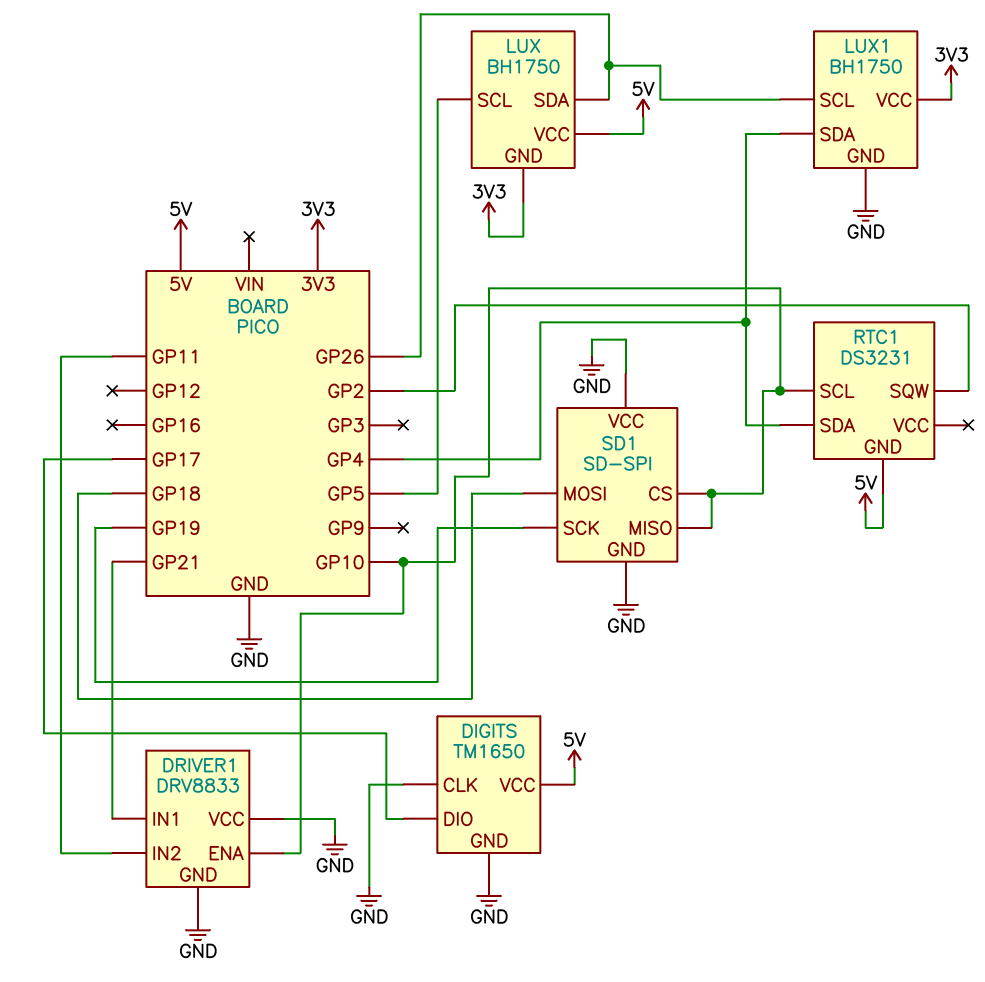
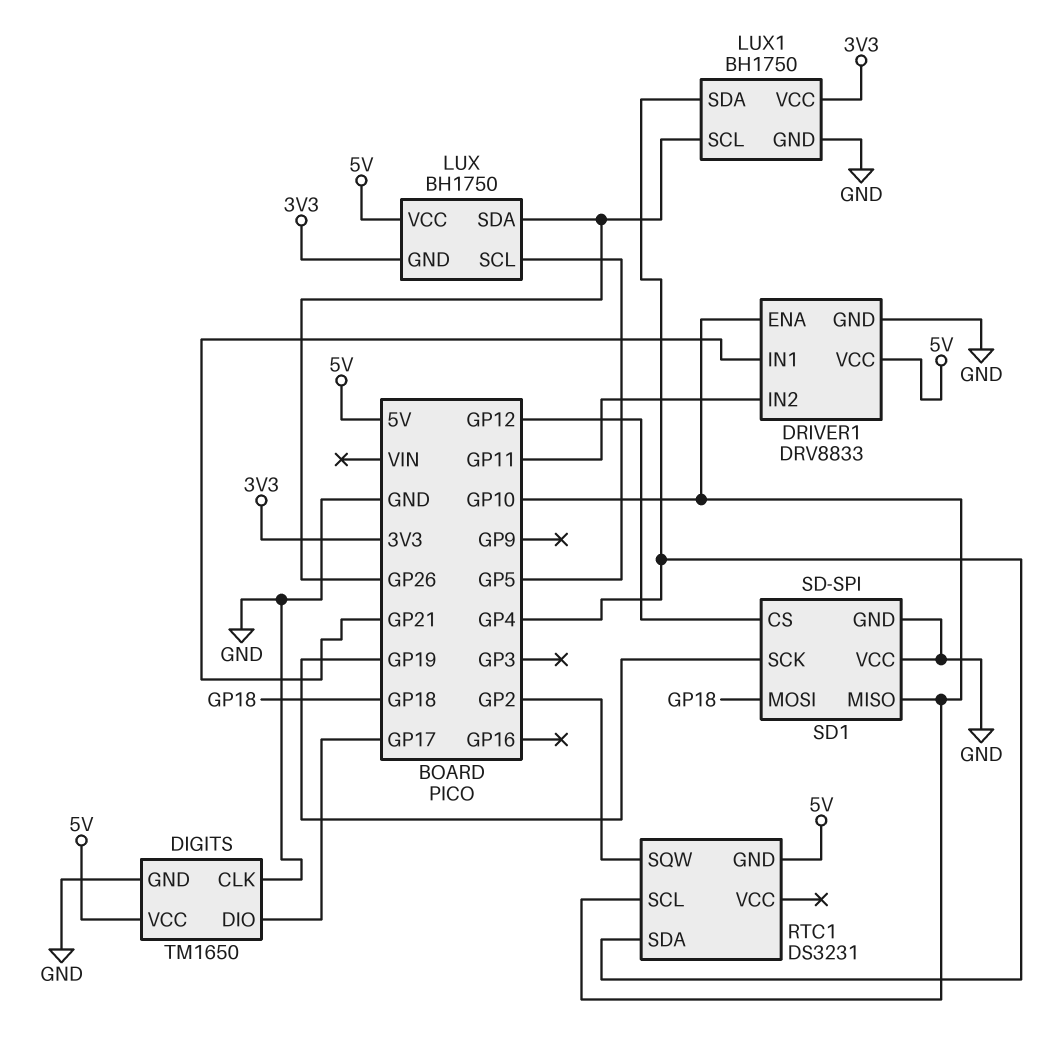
DRIVER1 pin VCC: GND -> 5V
SD1 pin CS: GP10 -> GP12

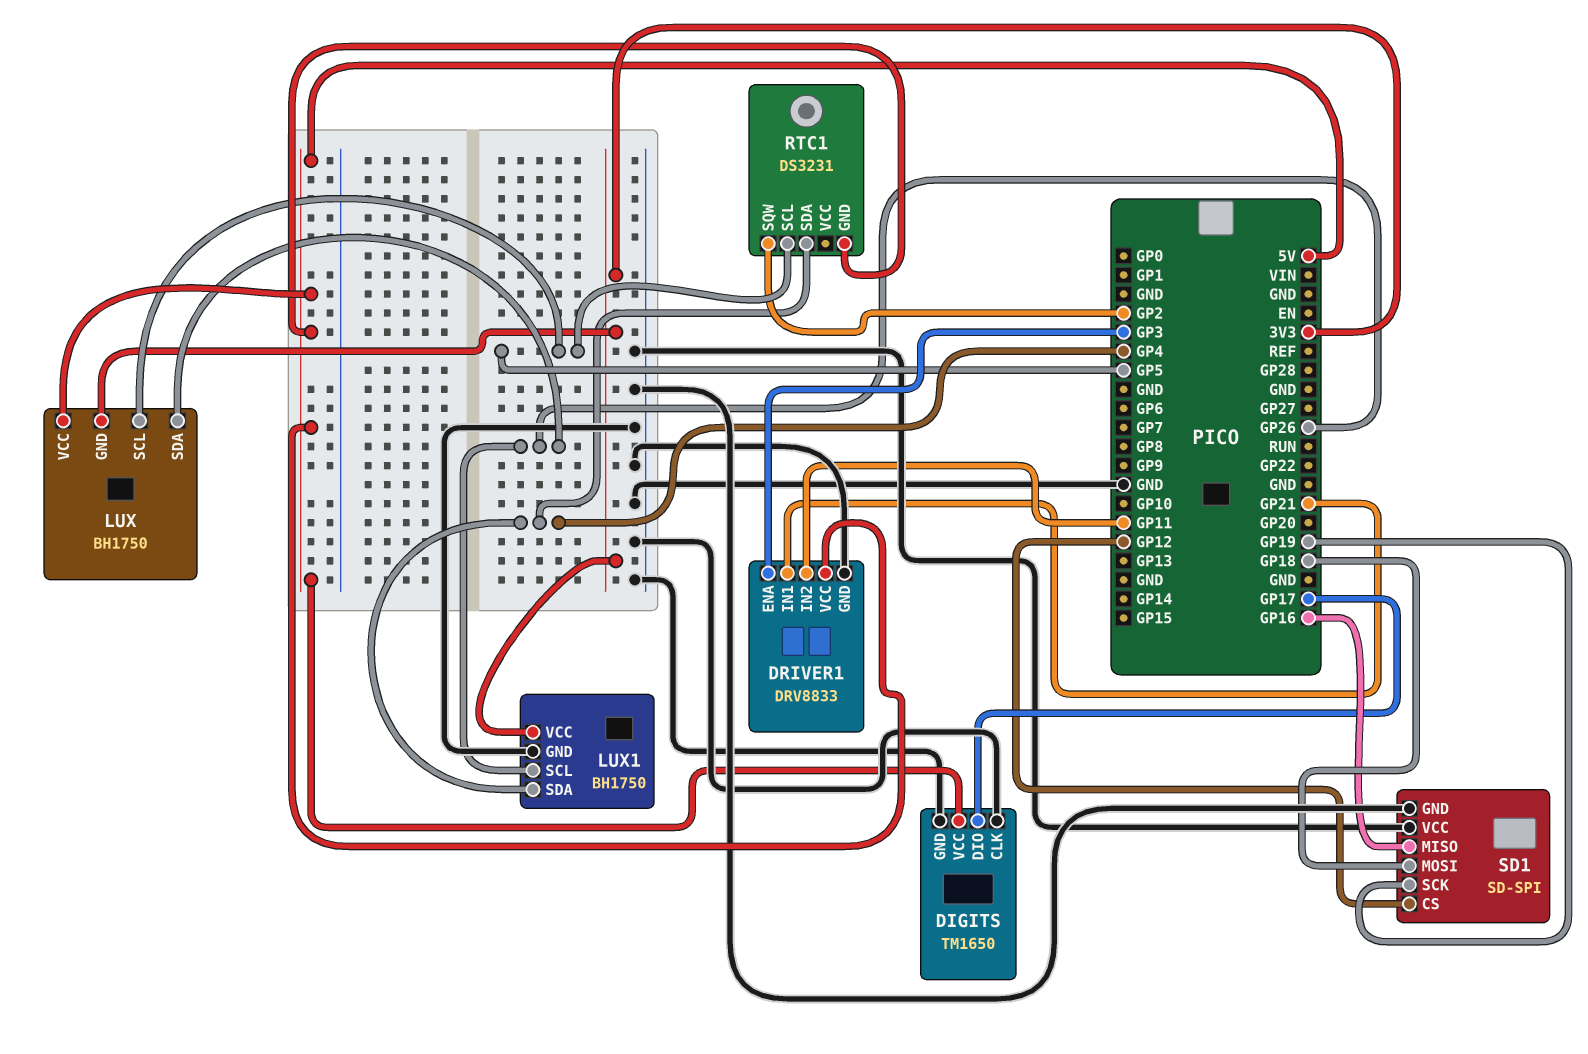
DRIVER1 pin ENA: GP10 -> GP3
RTC1 pin SCL: GP10 -> GP5
SD1 pin MISO: GP10 -> GP16

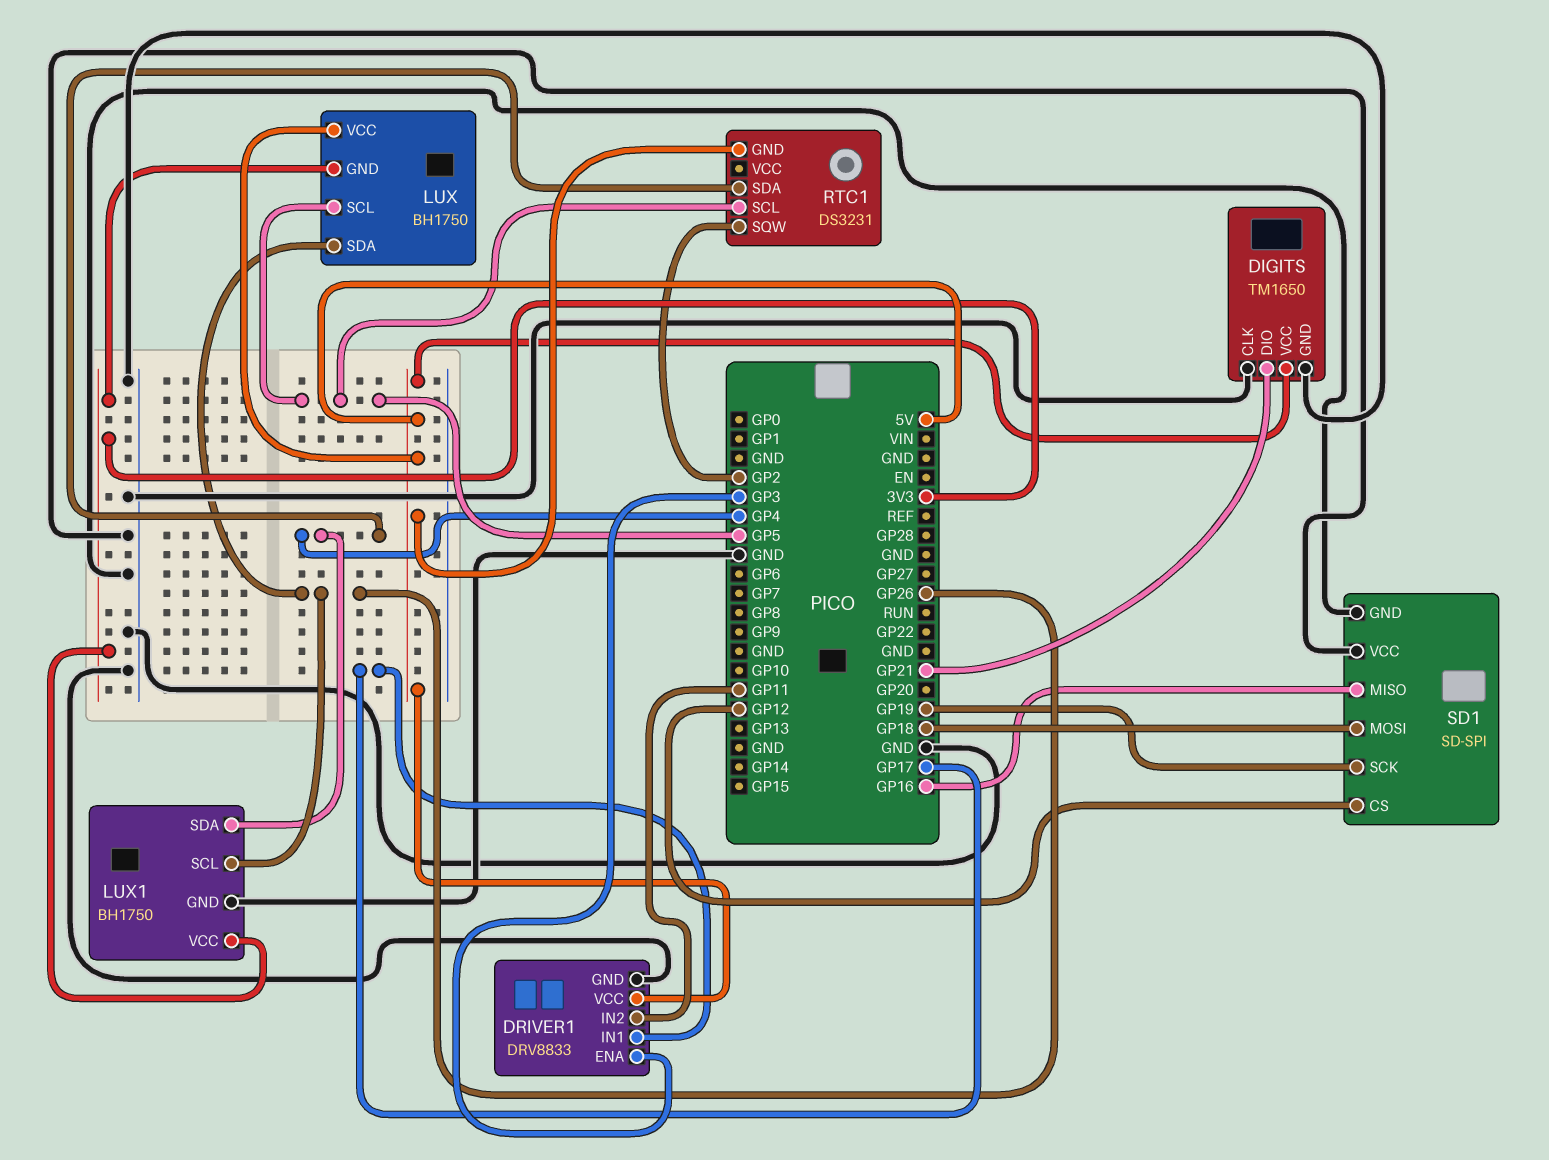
DIGITS pin DIO: GP17 -> GP21
DRIVER1 pin IN1: GP21 -> GP17

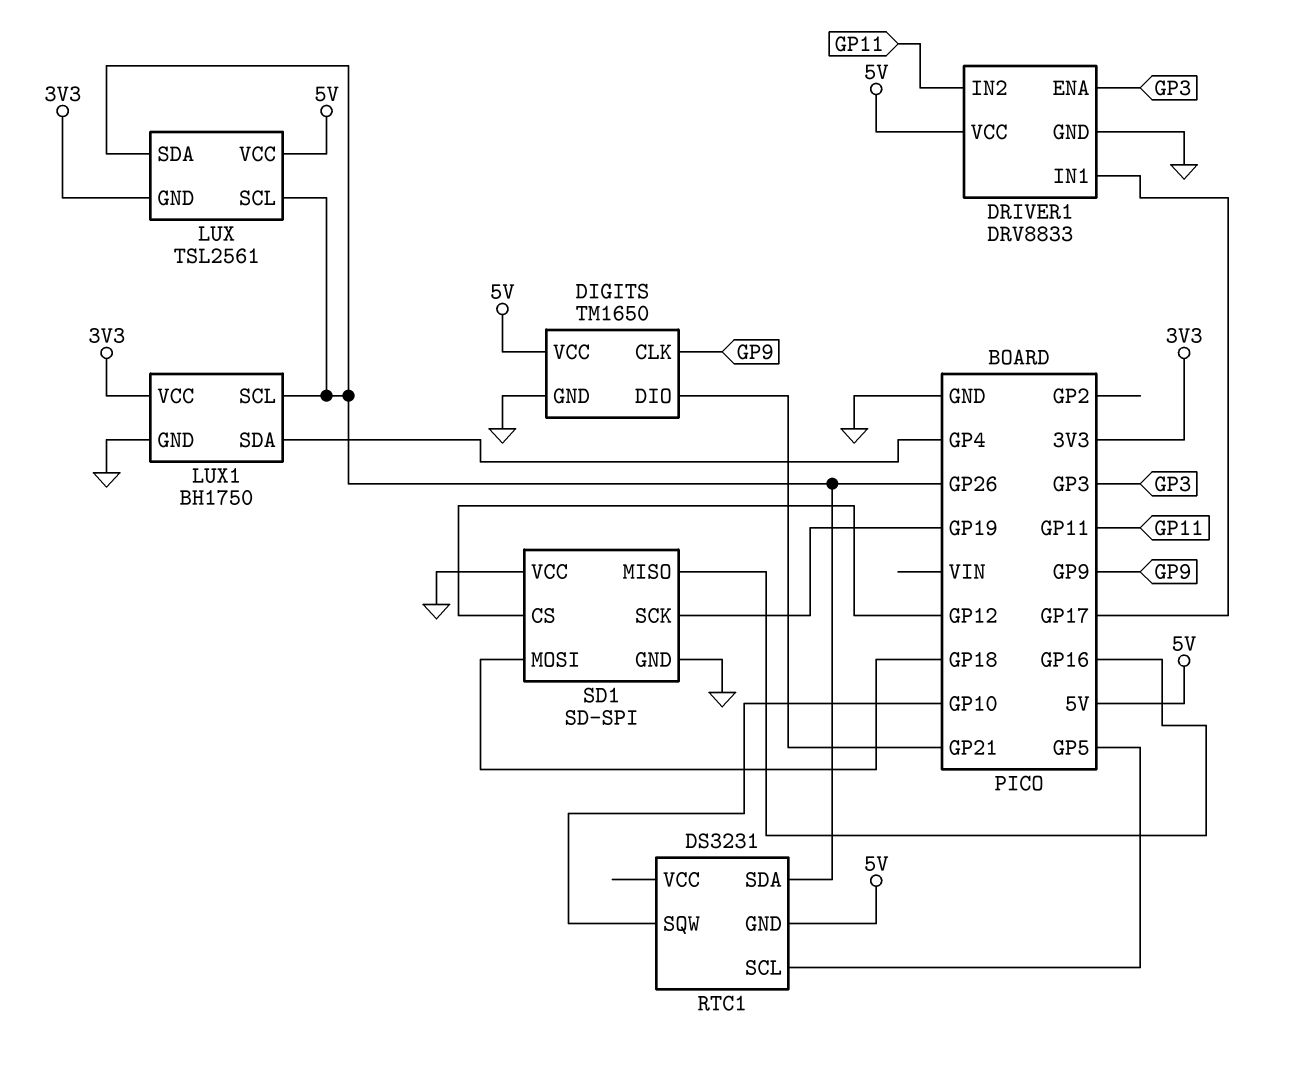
DIGITS pin CLK: GND -> GP9
LUX: BH1750 -> TSL2561
LUX pin SCL: GP5 -> GP26
RTC1 pin SDA: GP4 -> GP26
RTC1 pin SQW: GP2 -> GP10

